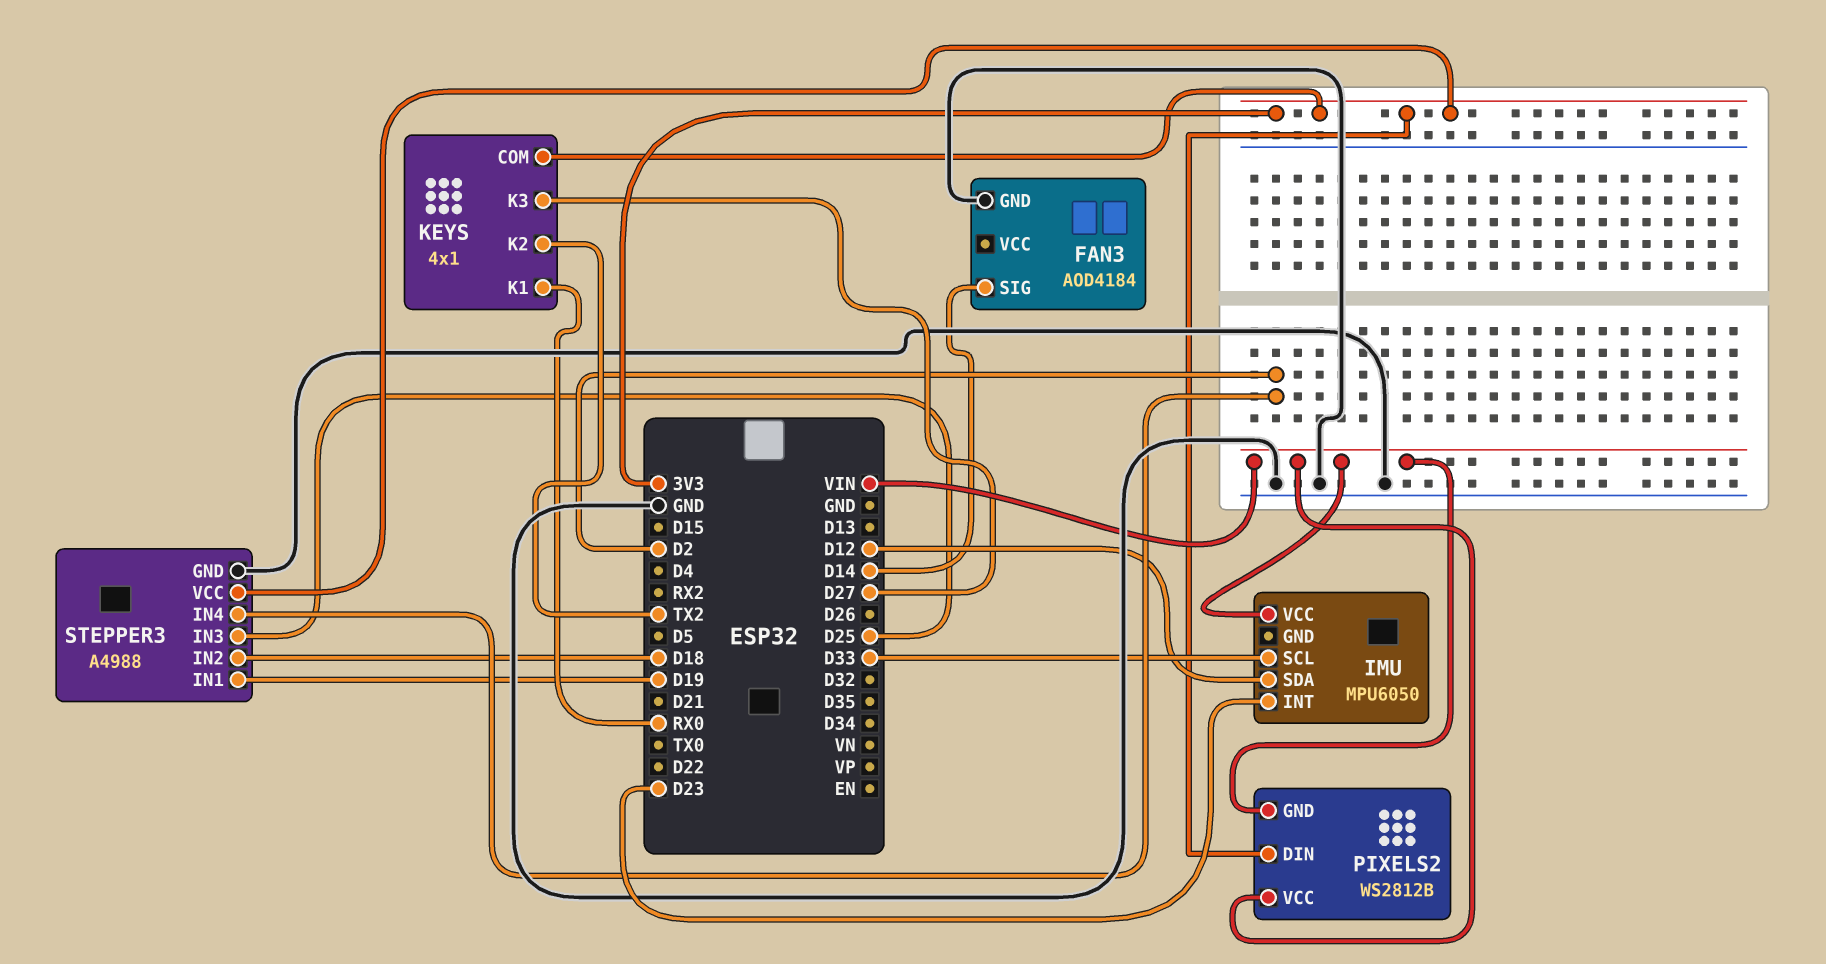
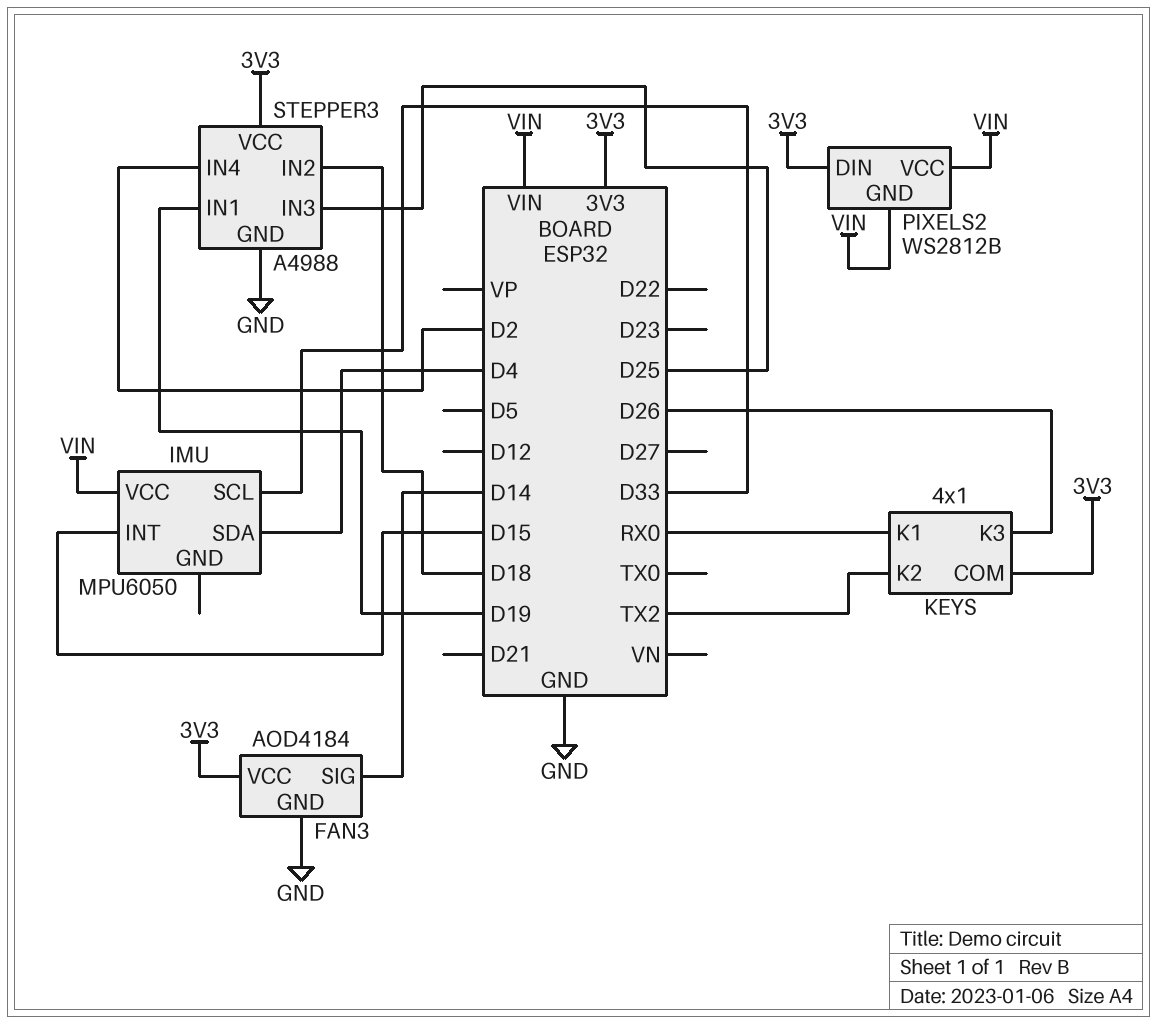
FAN3 pin VCC: none -> 3V3
IMU pin INT: D23 -> D15
IMU pin SDA: D12 -> D4
KEYS pin K3: D27 -> D26

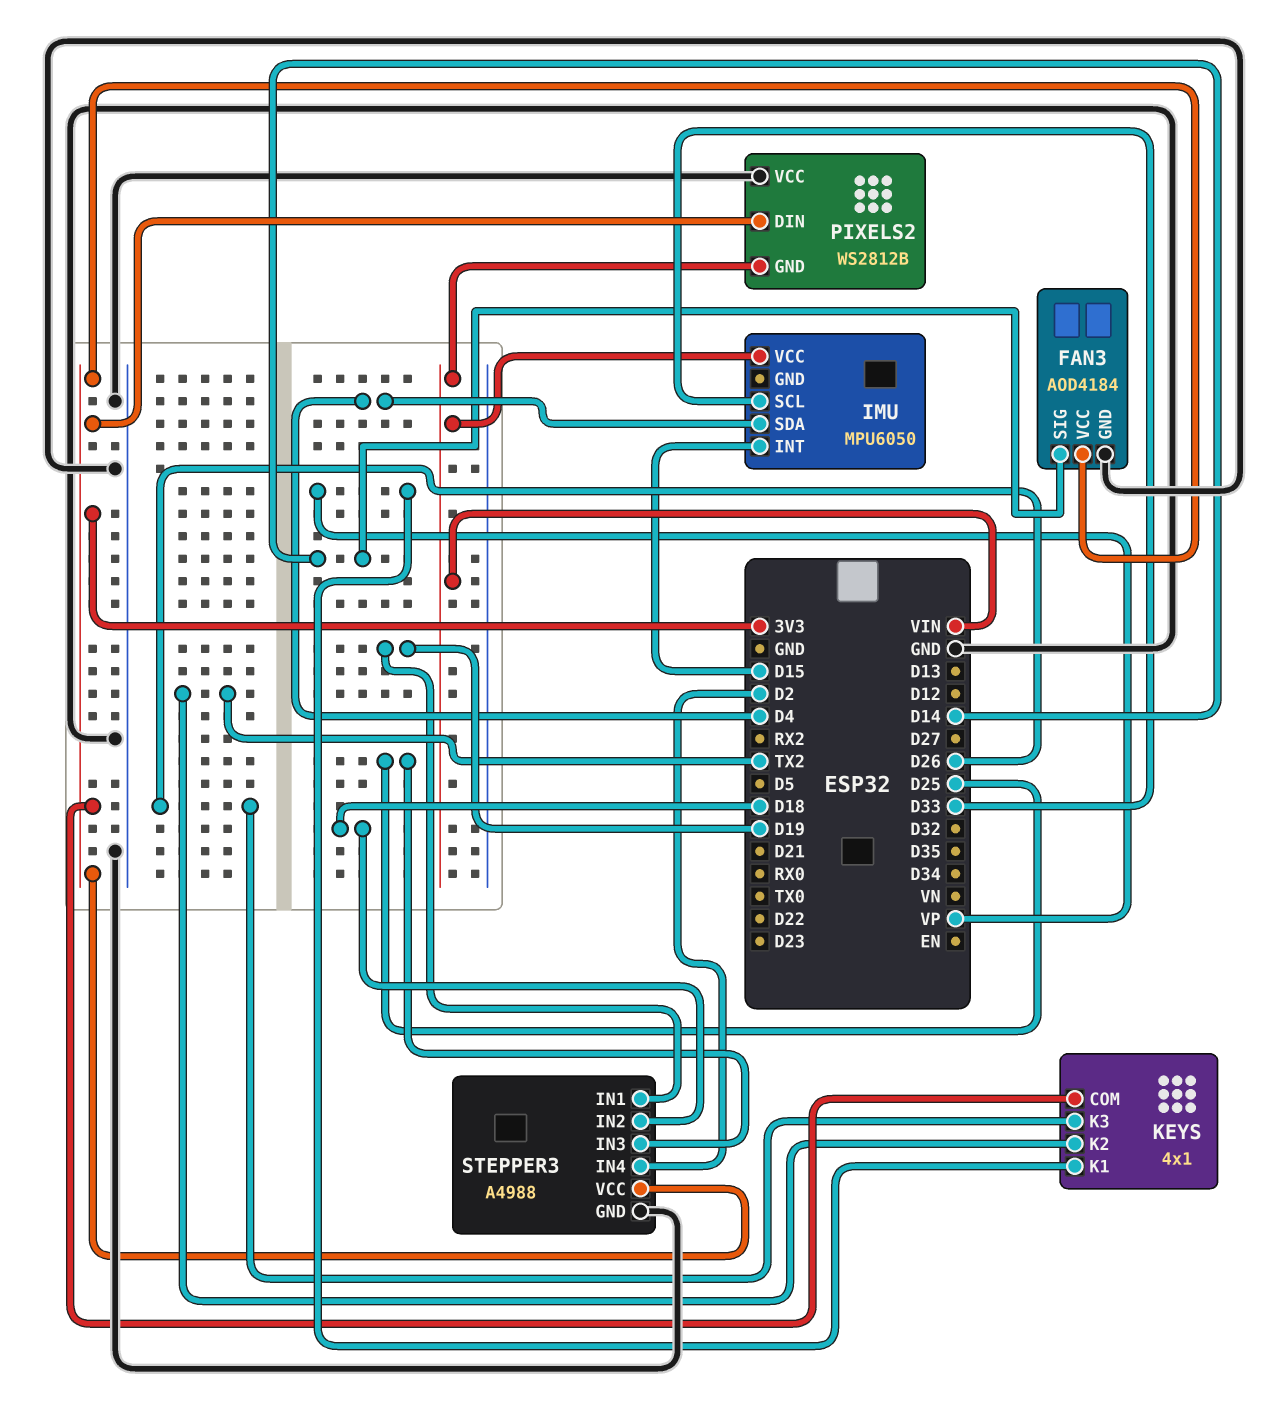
KEYS pin K1: RX0 -> VP
PIXELS2 pin VCC: VIN -> GND

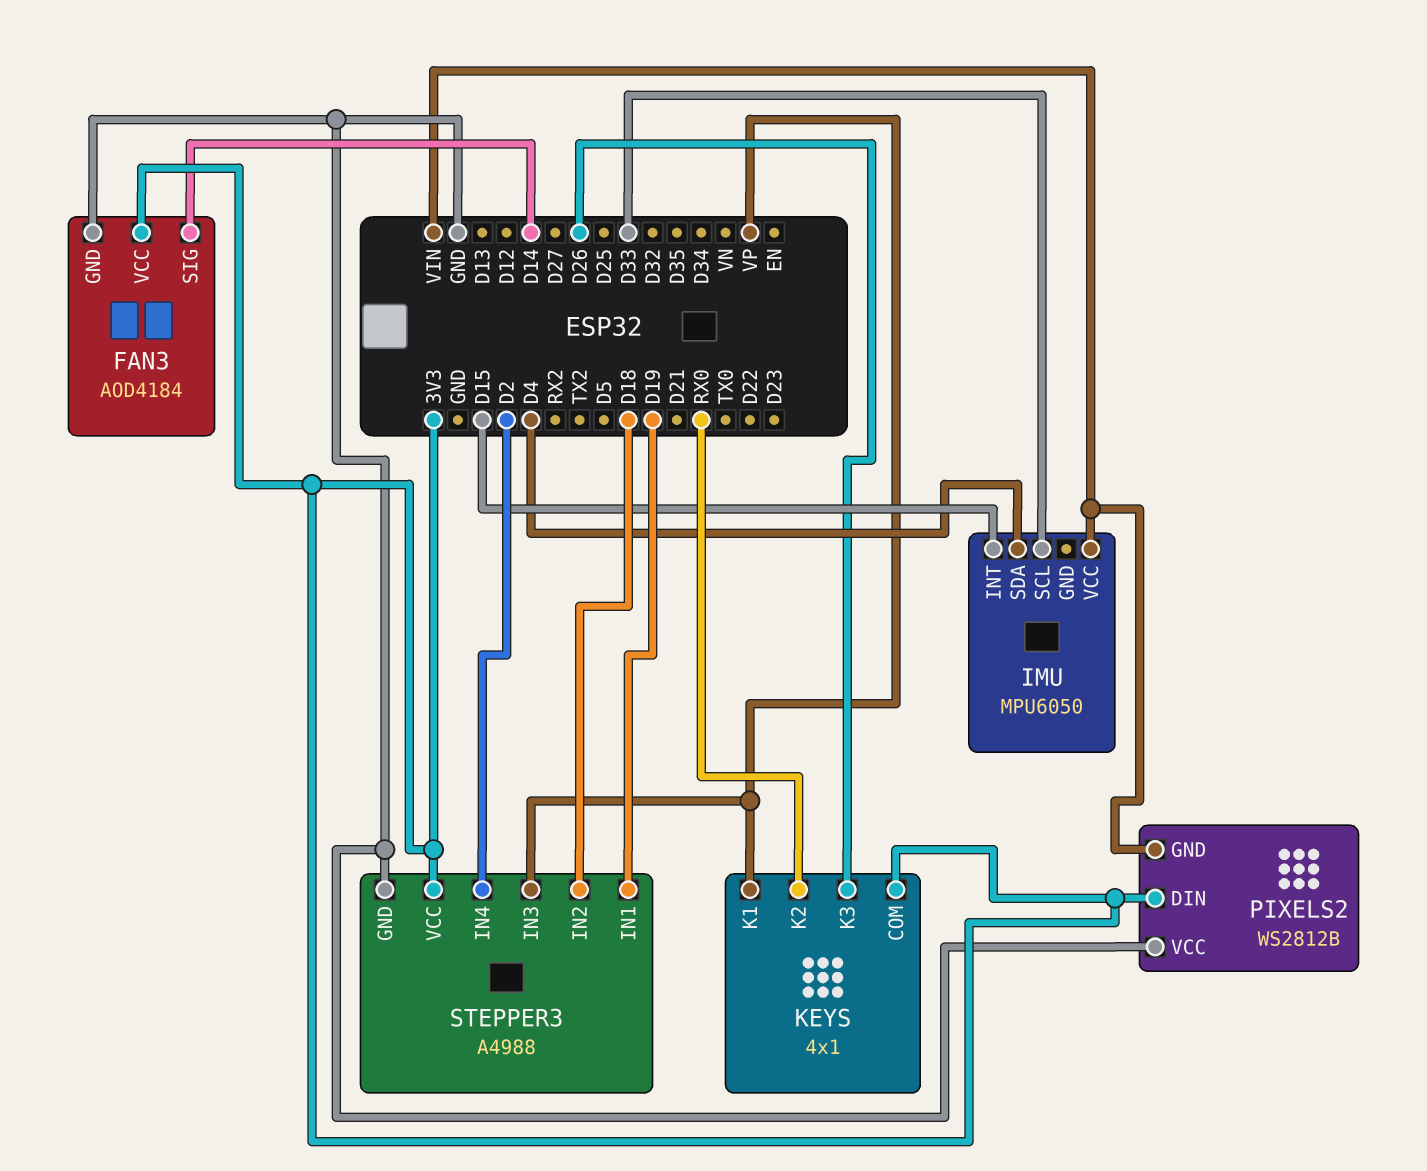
KEYS pin K2: TX2 -> RX0
STEPPER3 pin IN3: D25 -> VP

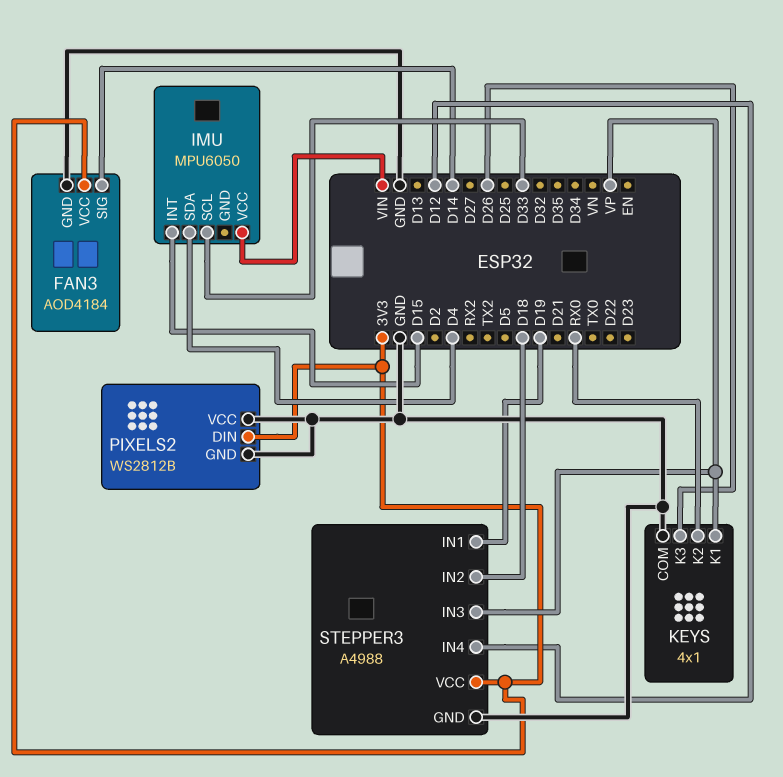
KEYS pin COM: 3V3 -> GND
PIXELS2 pin GND: VIN -> GND
STEPPER3 pin IN4: D2 -> D12

